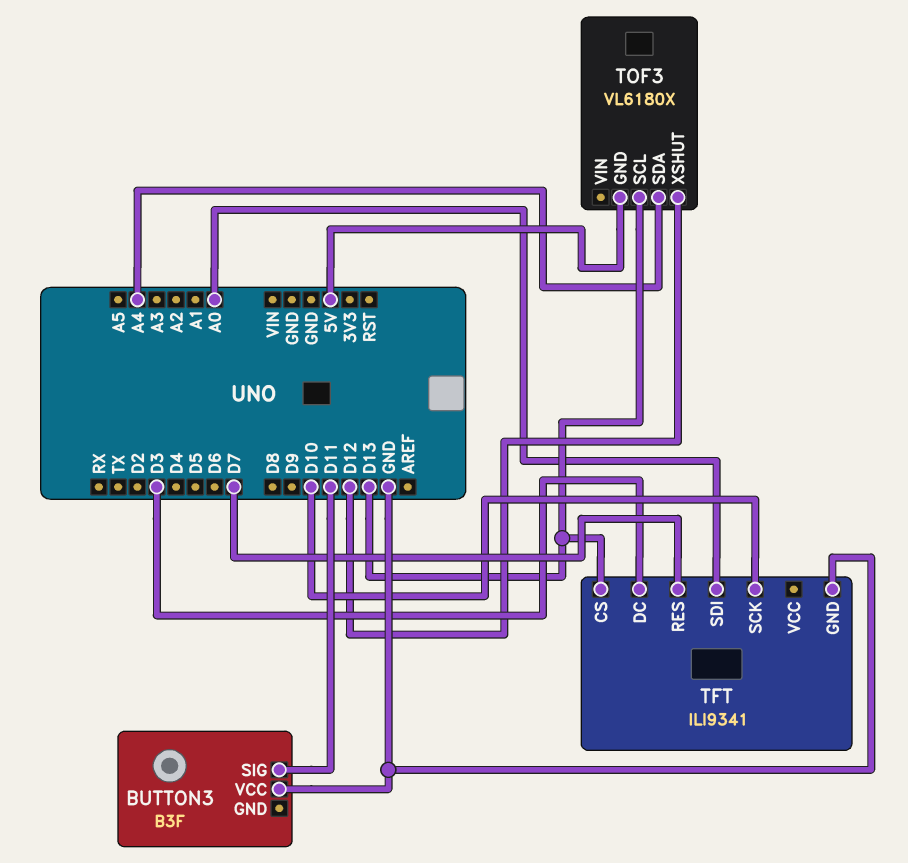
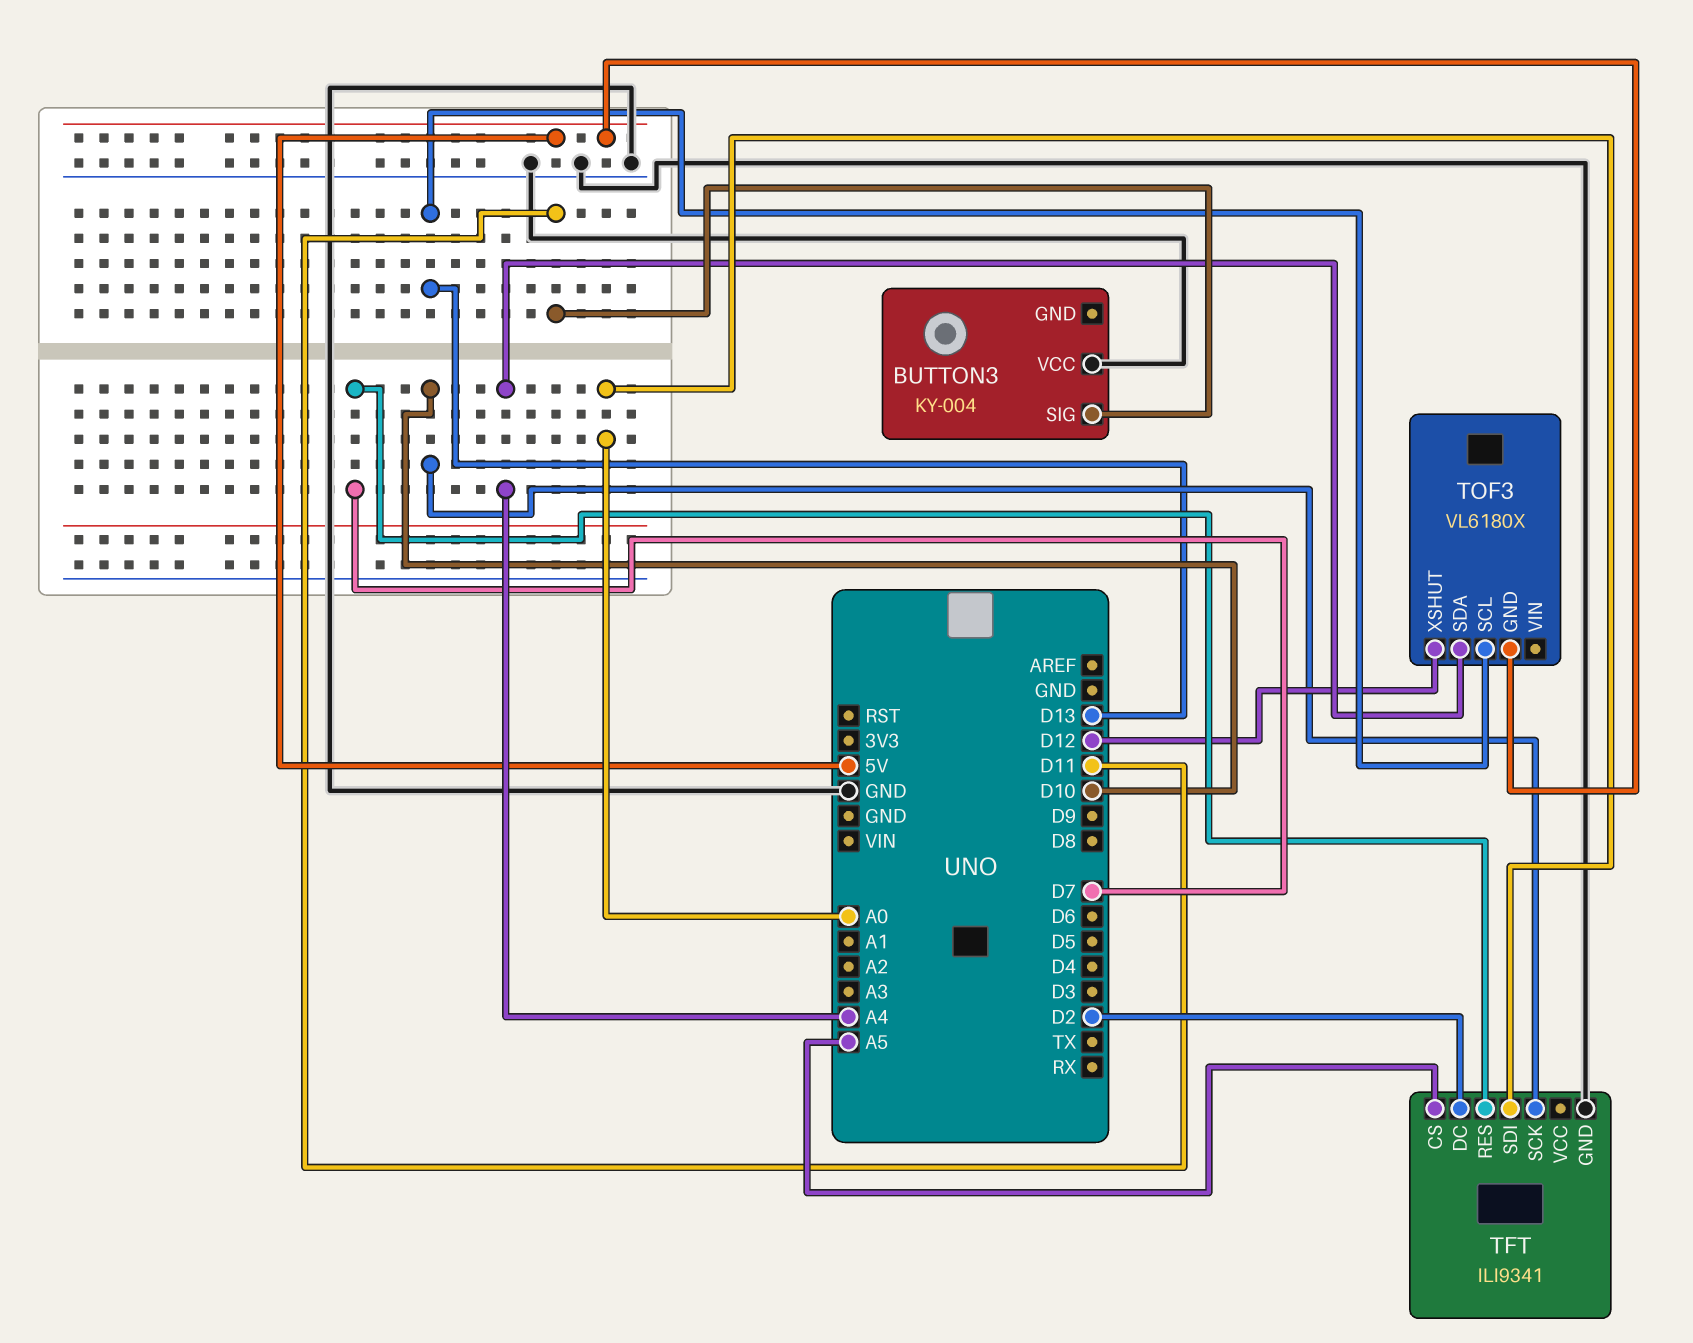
BUTTON3: B3F -> KY-004
TFT pin CS: D13 -> A5
TFT pin DC: D3 -> D2

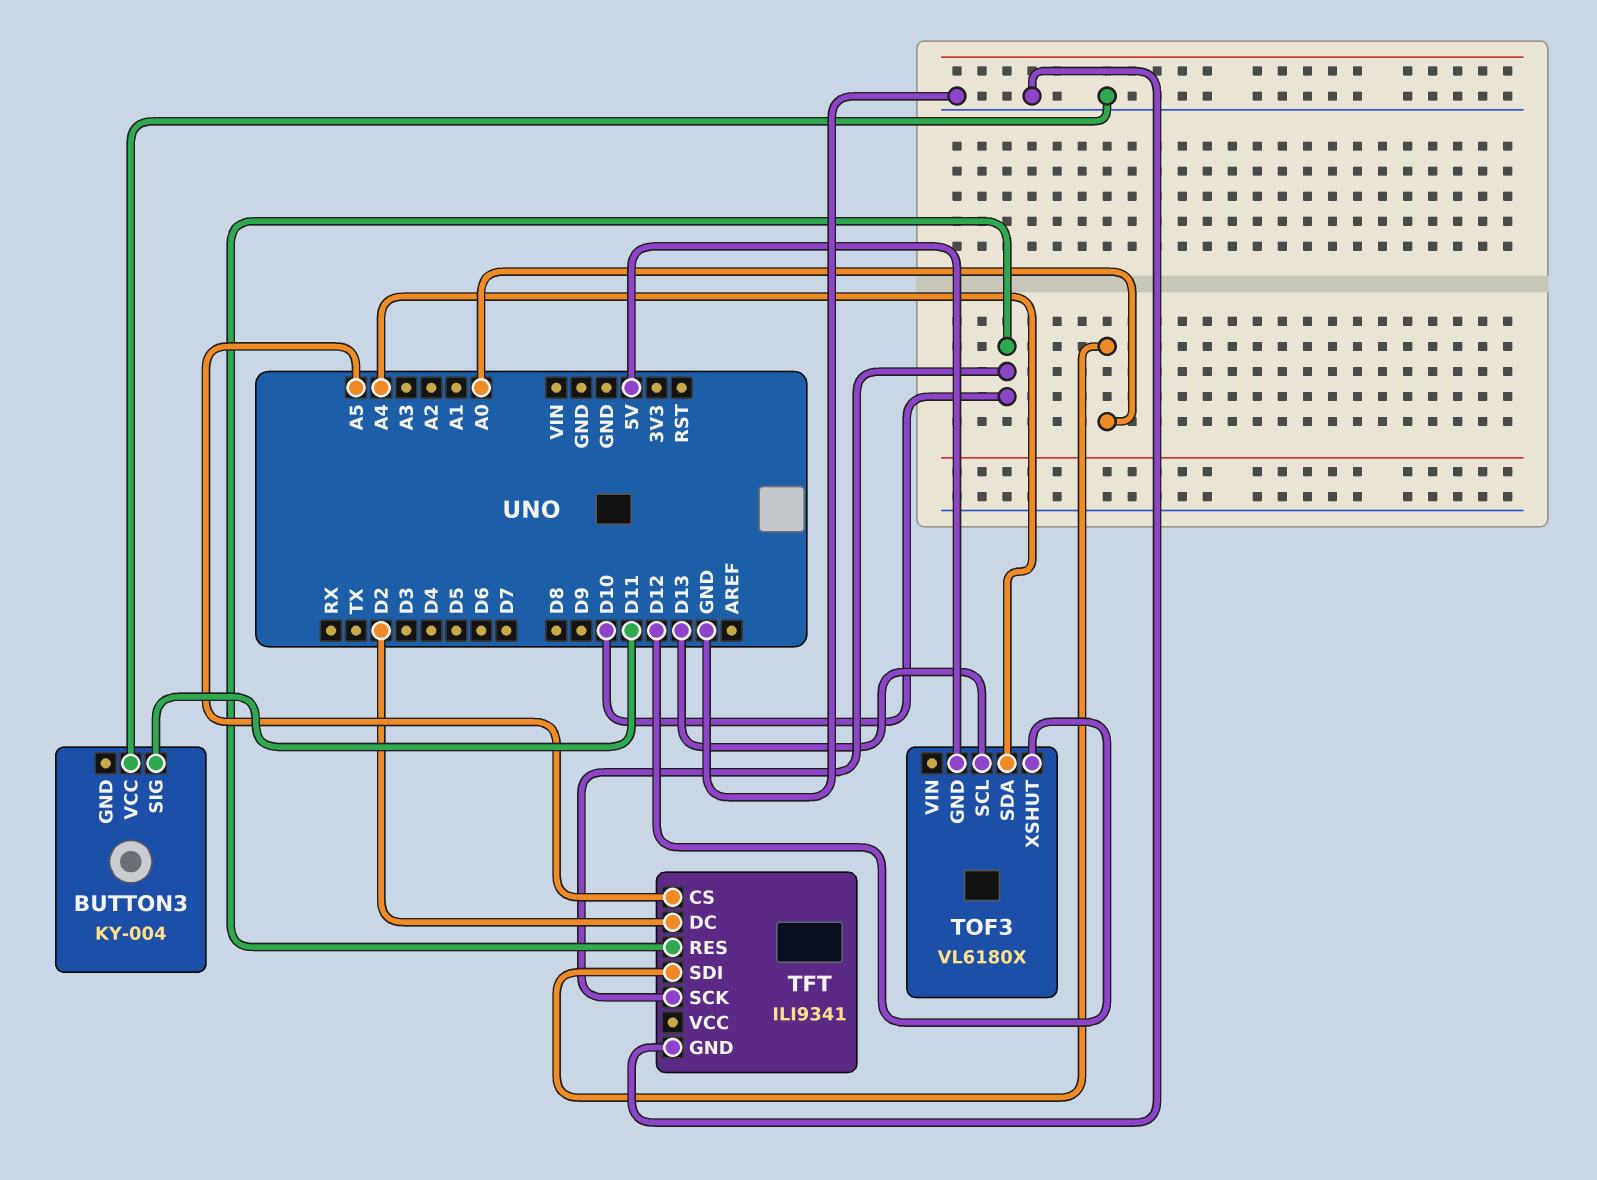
TFT pin RES: D7 -> D10

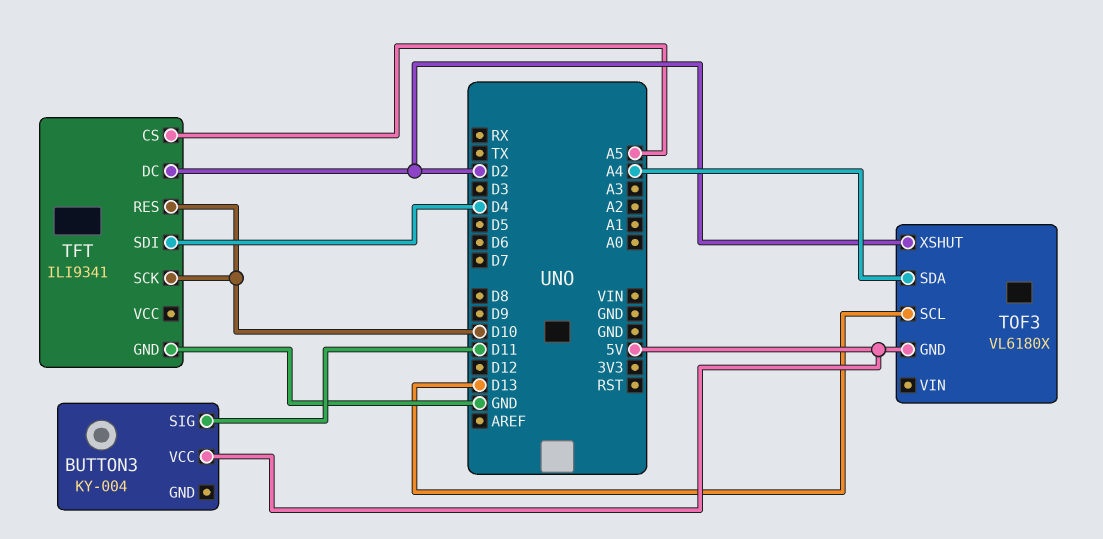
BUTTON3 pin VCC: GND -> 5V
TFT pin SDI: A0 -> D4
TOF3 pin XSHUT: D12 -> D2

